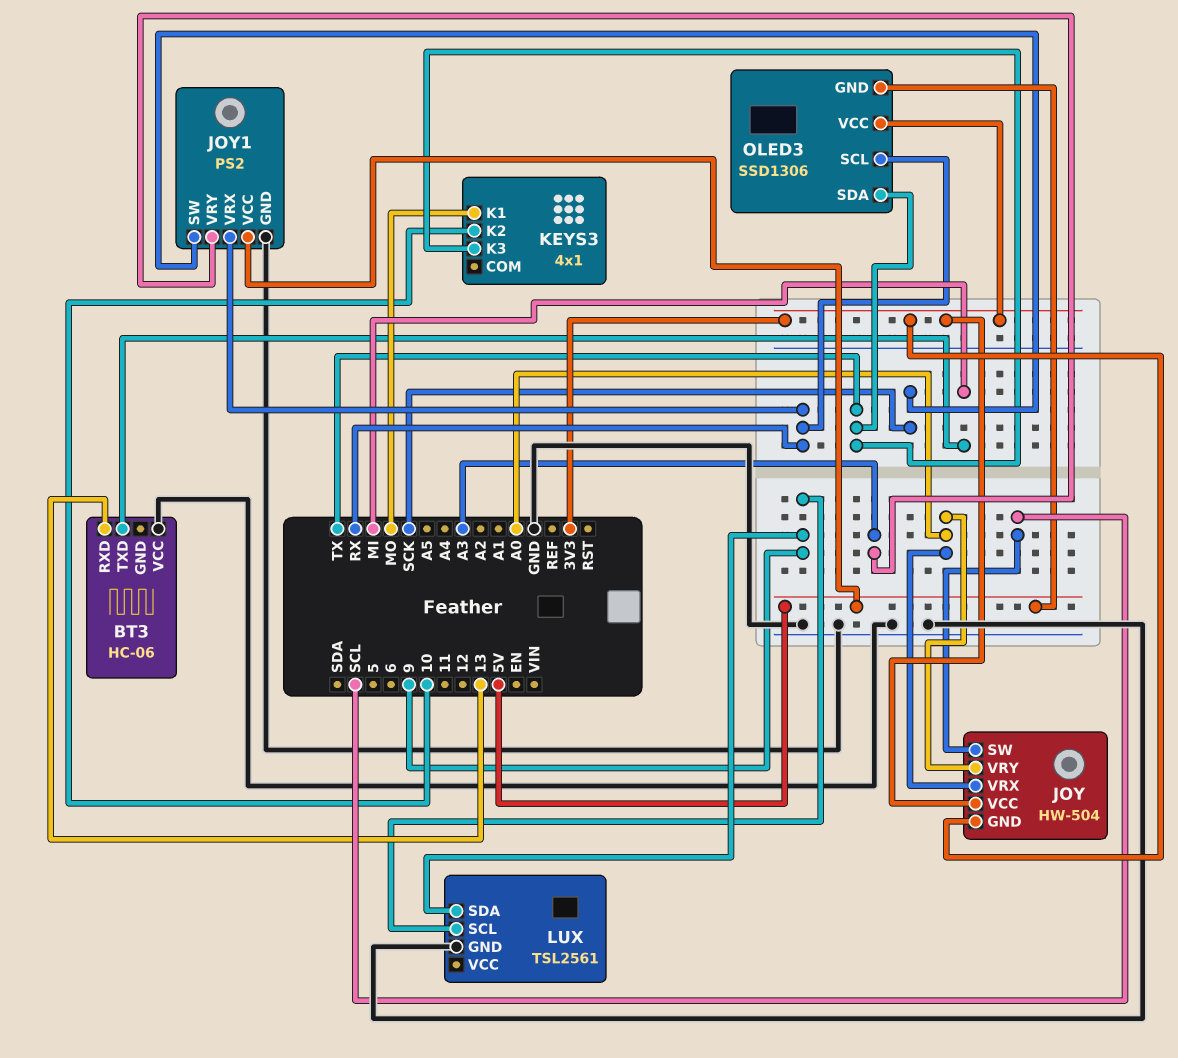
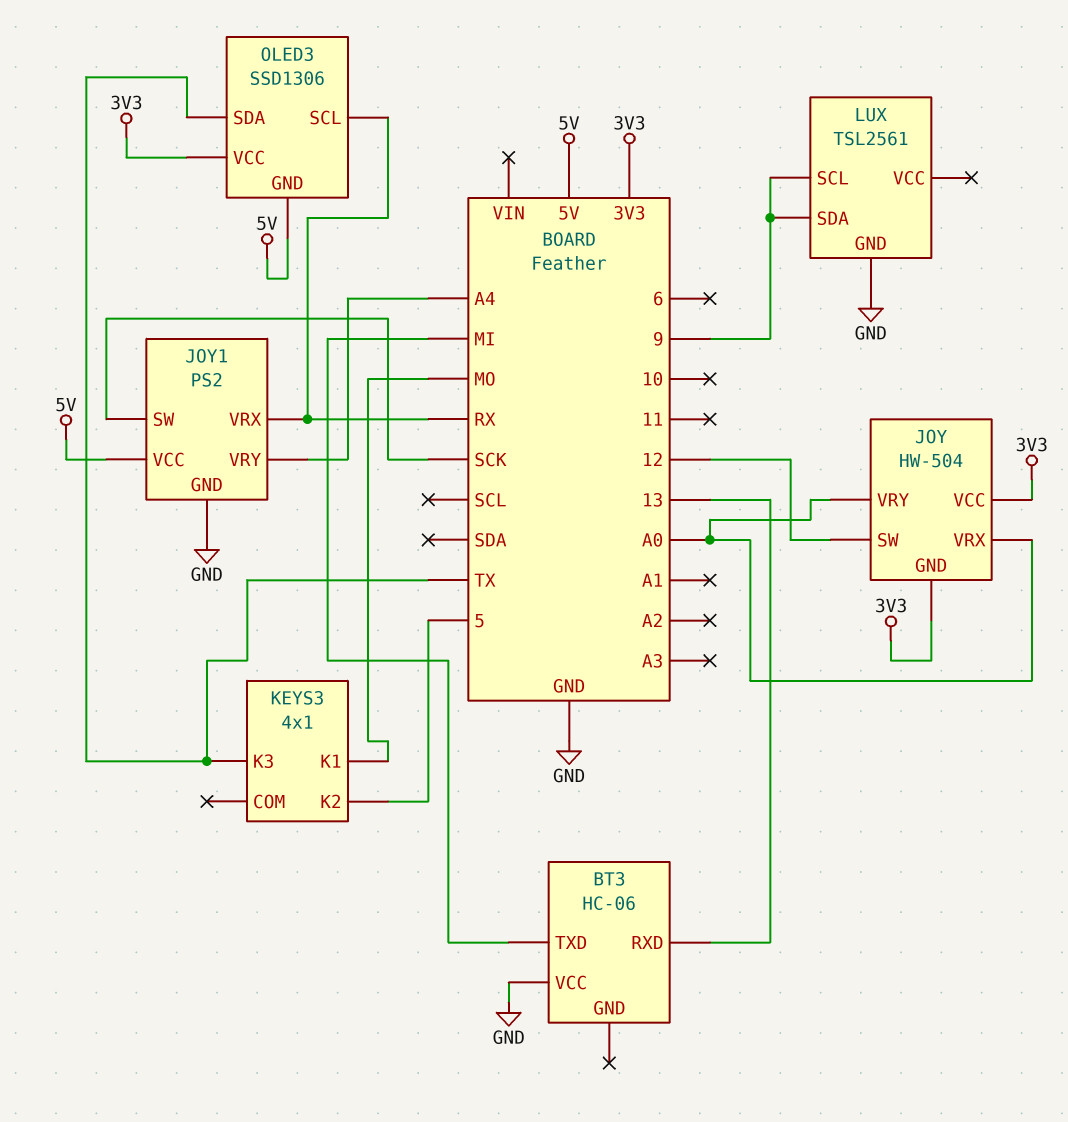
JOY pin SW: SCL -> 12
JOY1 pin VRY: A3 -> A4
KEYS3 pin K2: 10 -> 5

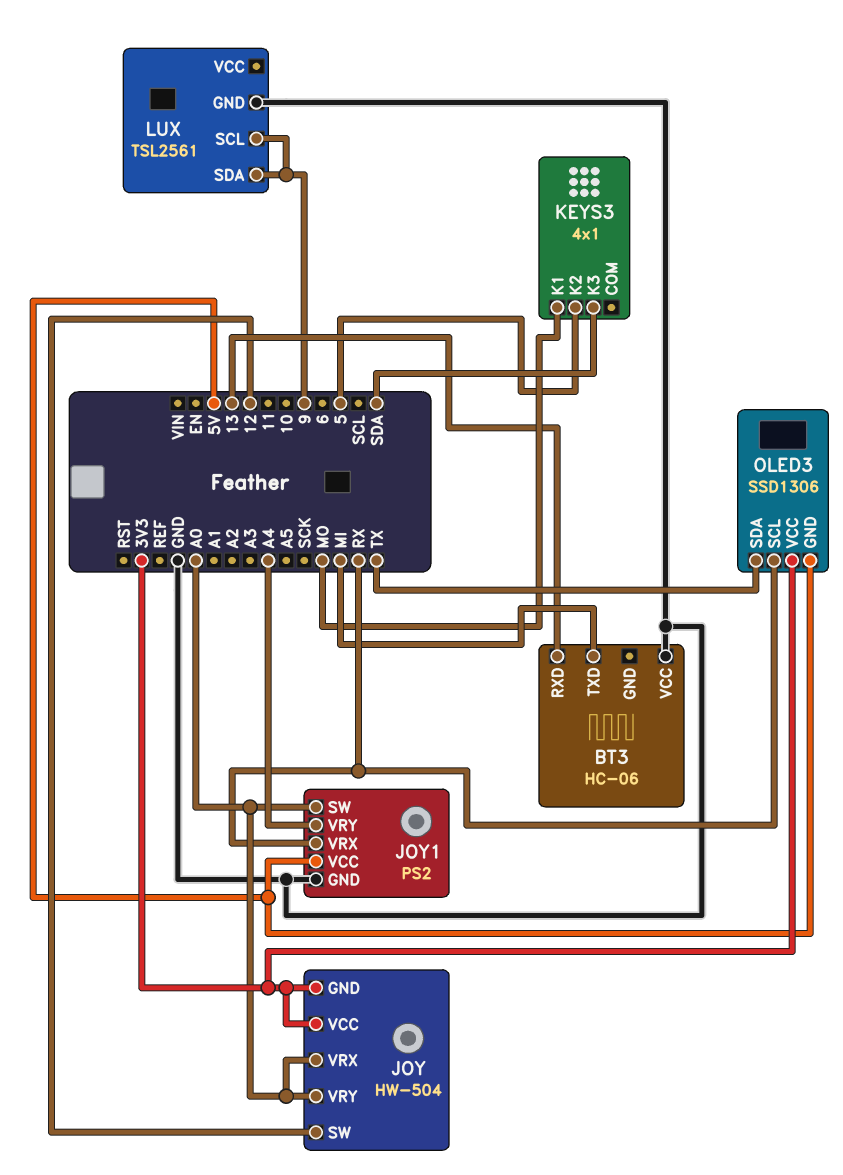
JOY1 pin SW: SCK -> A0
KEYS3 pin K3: TX -> SDA

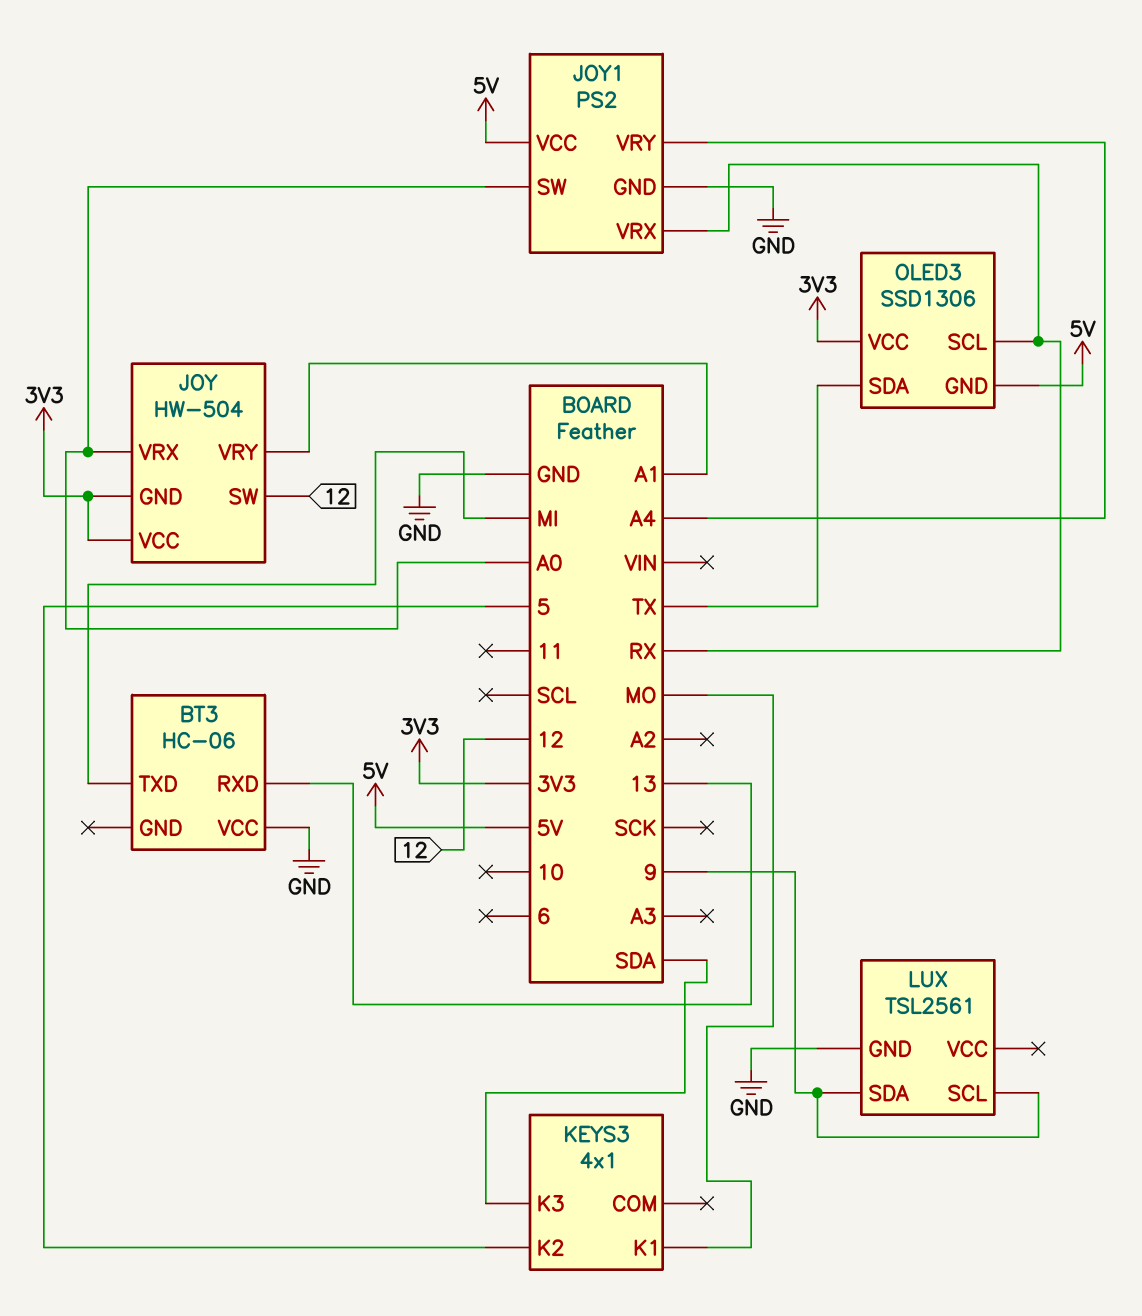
JOY pin VRY: A0 -> A1

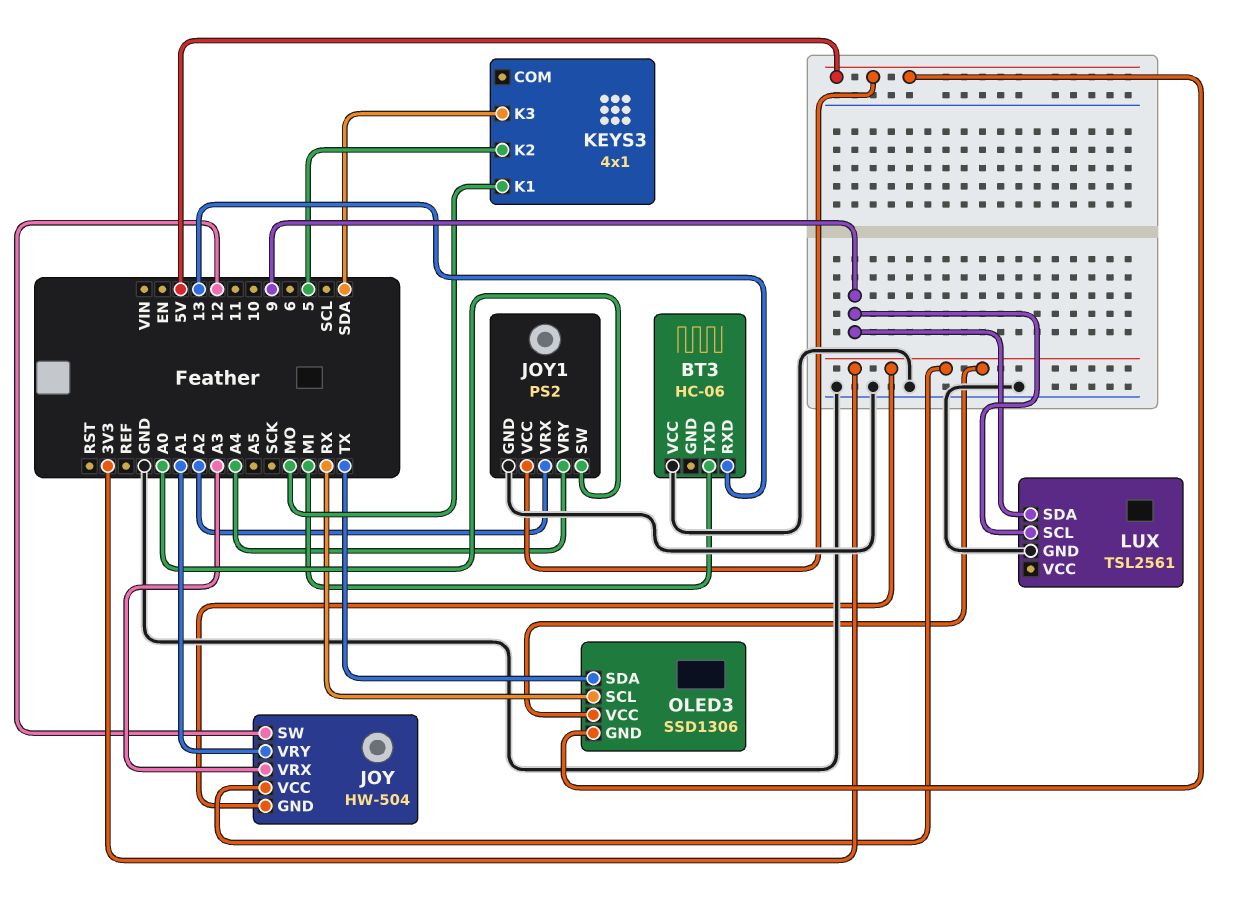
JOY pin VRX: A0 -> A3
JOY1 pin VRX: RX -> A2

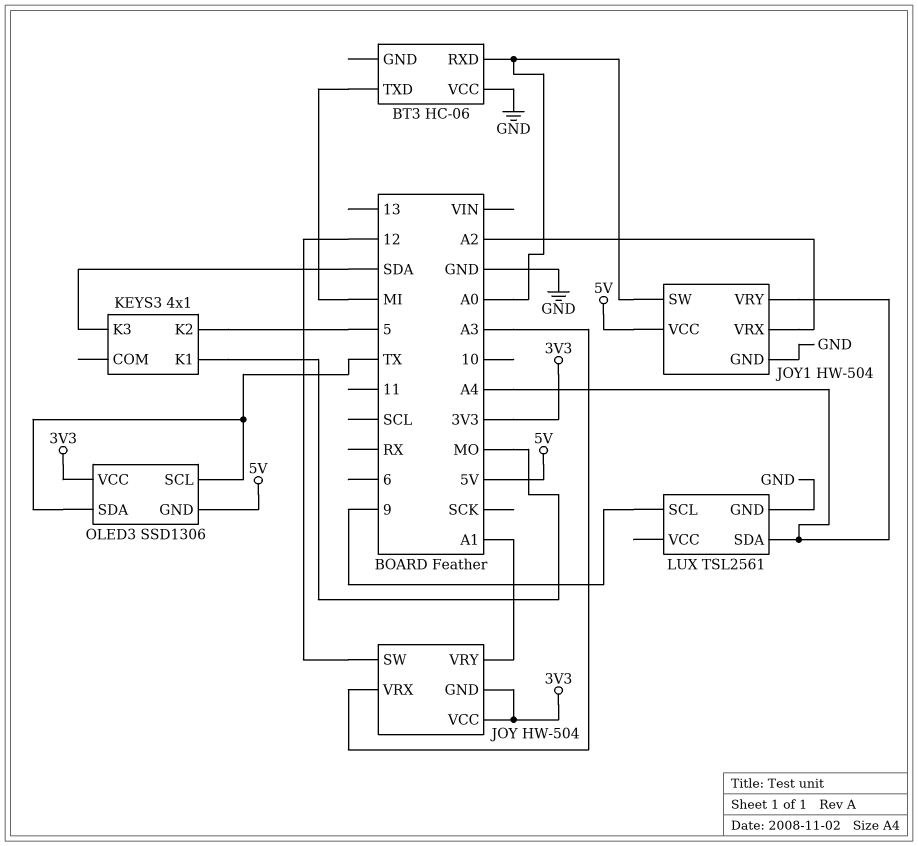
BT3 pin RXD: 13 -> A0
JOY1: PS2 -> HW-504
LUX pin SDA: 9 -> A4
OLED3 pin SCL: RX -> TX

